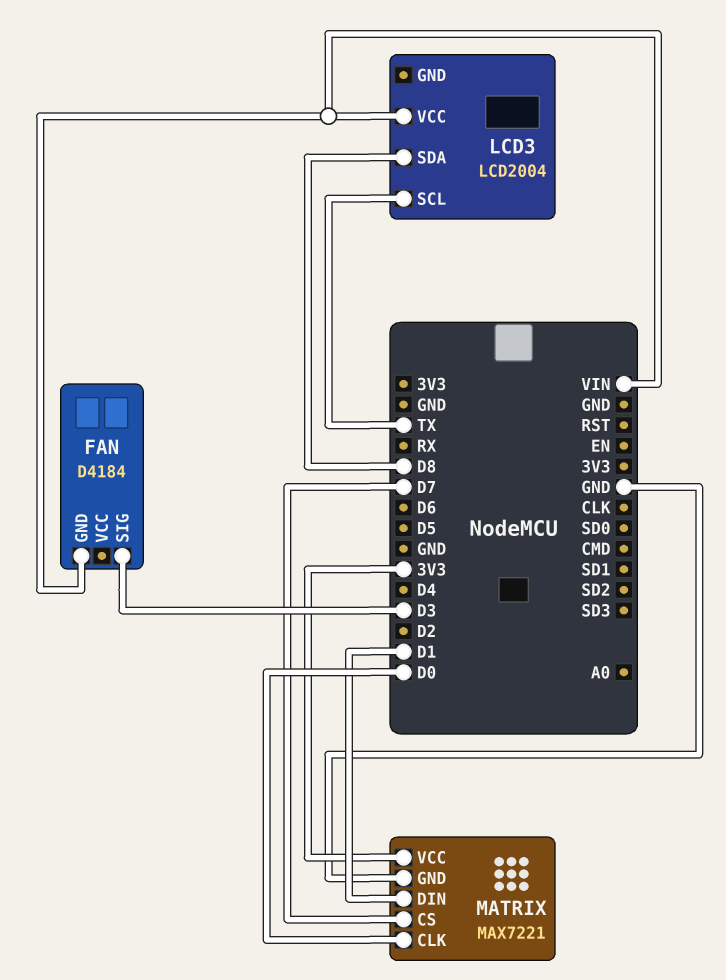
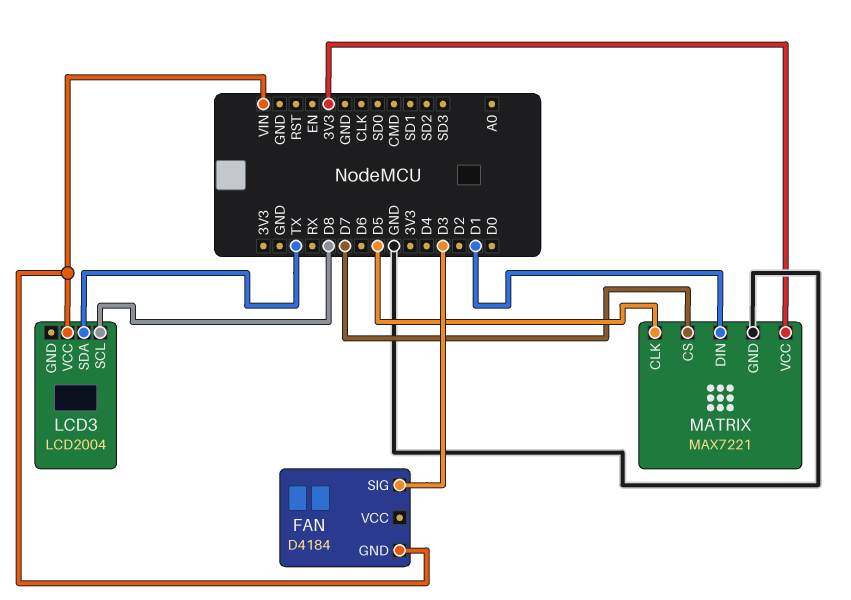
LCD3 pin SCL: TX -> D8
LCD3 pin SDA: D8 -> TX
MATRIX pin CLK: D0 -> D5

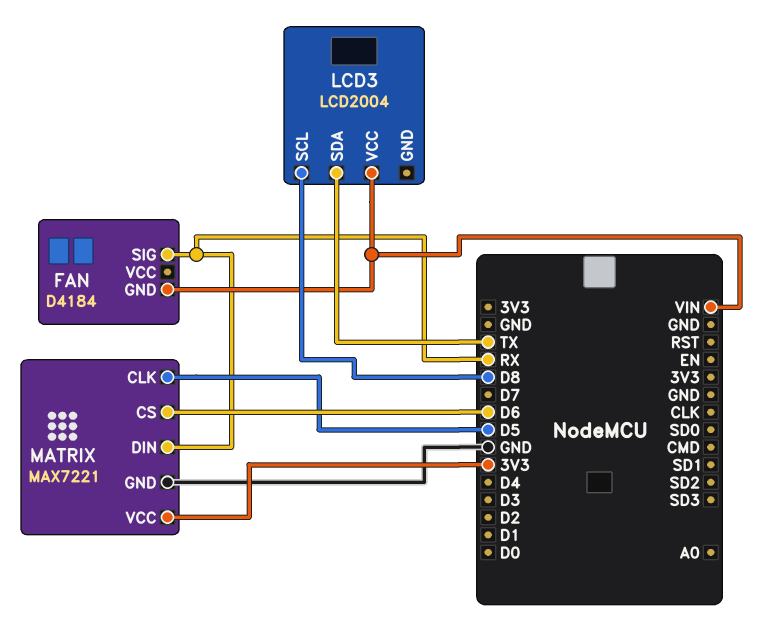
FAN pin SIG: D3 -> RX
MATRIX pin CS: D7 -> D6
MATRIX pin DIN: D1 -> RX

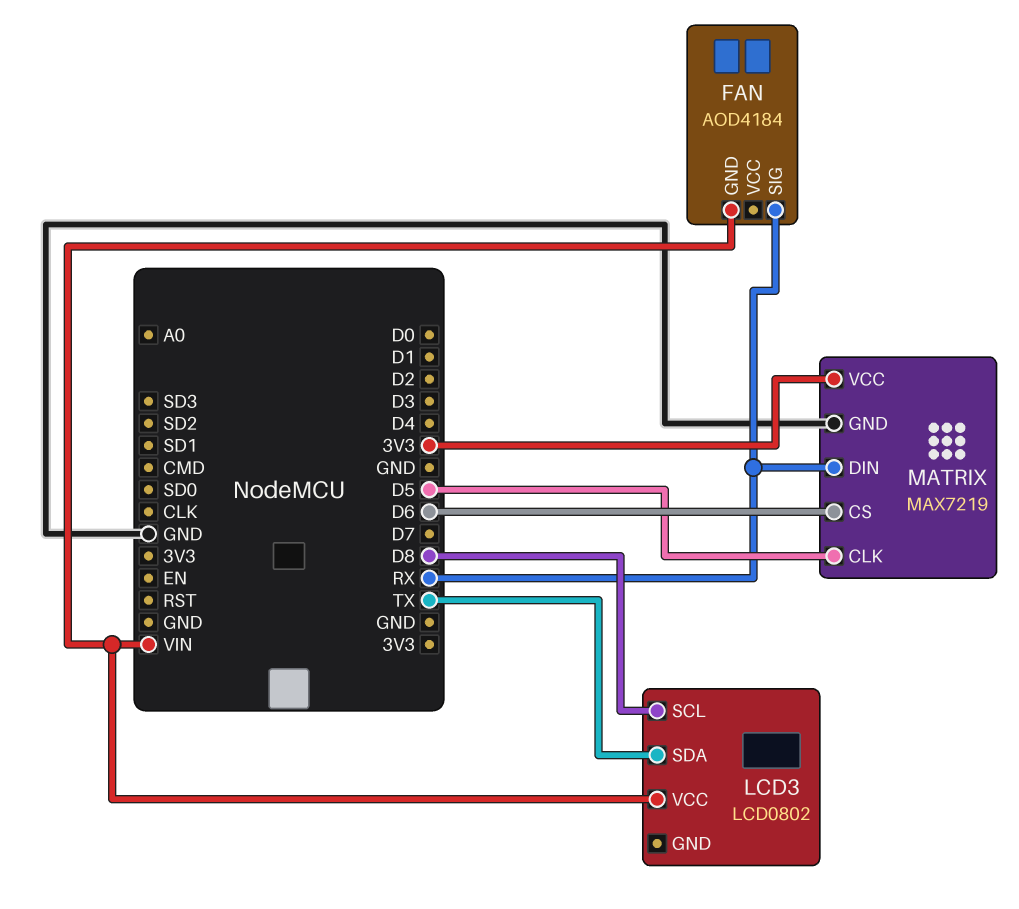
FAN: D4184 -> AOD4184
LCD3: LCD2004 -> LCD0802
MATRIX: MAX7221 -> MAX7219

